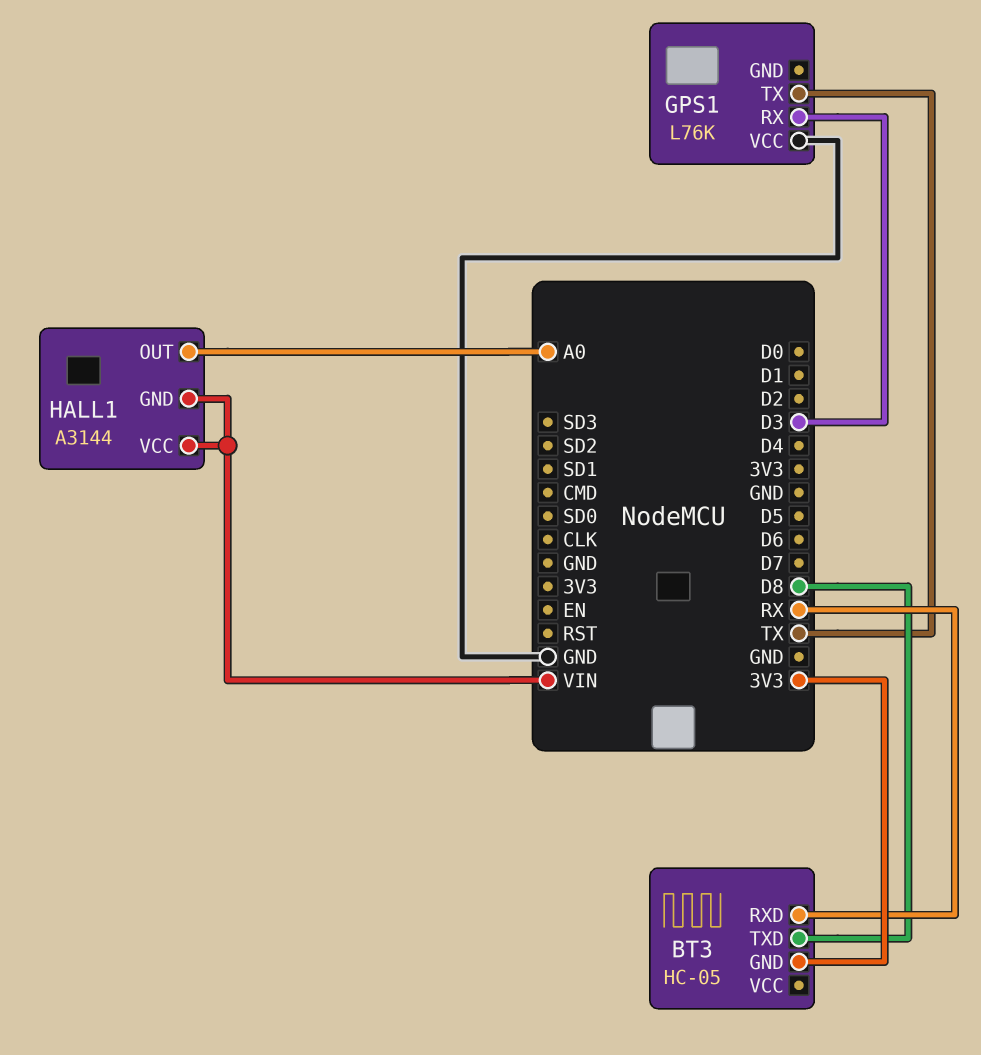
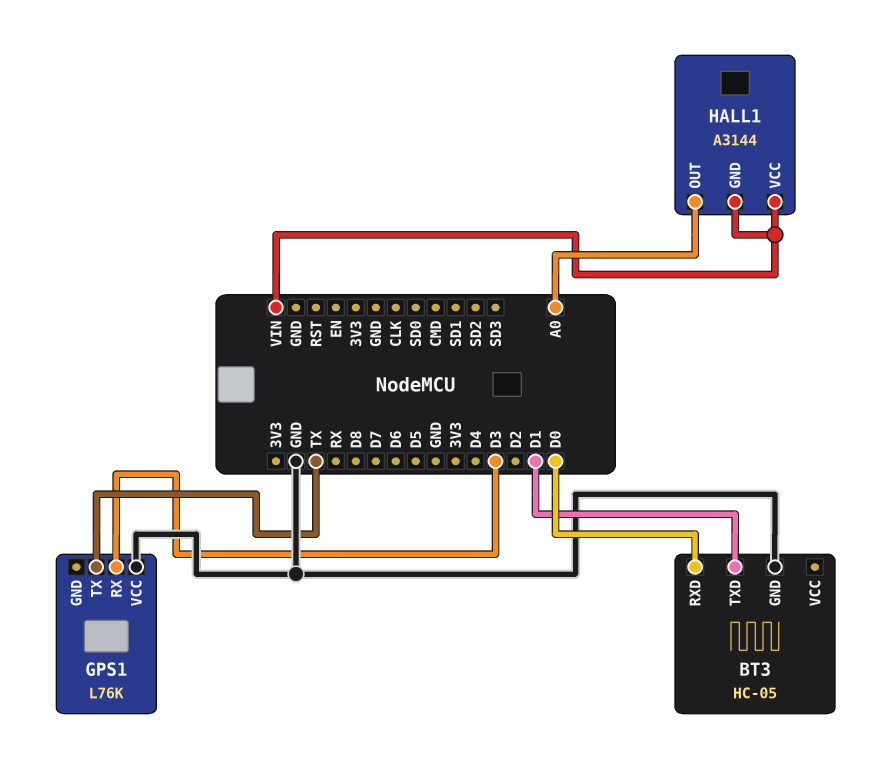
BT3 pin GND: 3V3 -> GND
BT3 pin RXD: RX -> D0
BT3 pin TXD: D8 -> D1

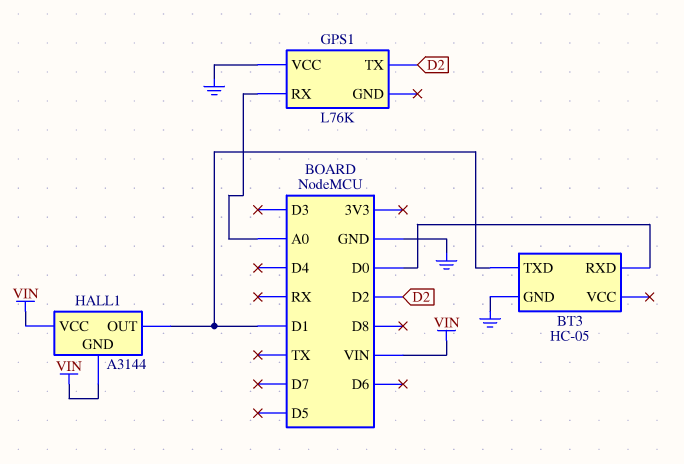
GPS1 pin RX: D3 -> A0
GPS1 pin TX: TX -> D2
HALL1 pin OUT: A0 -> D1

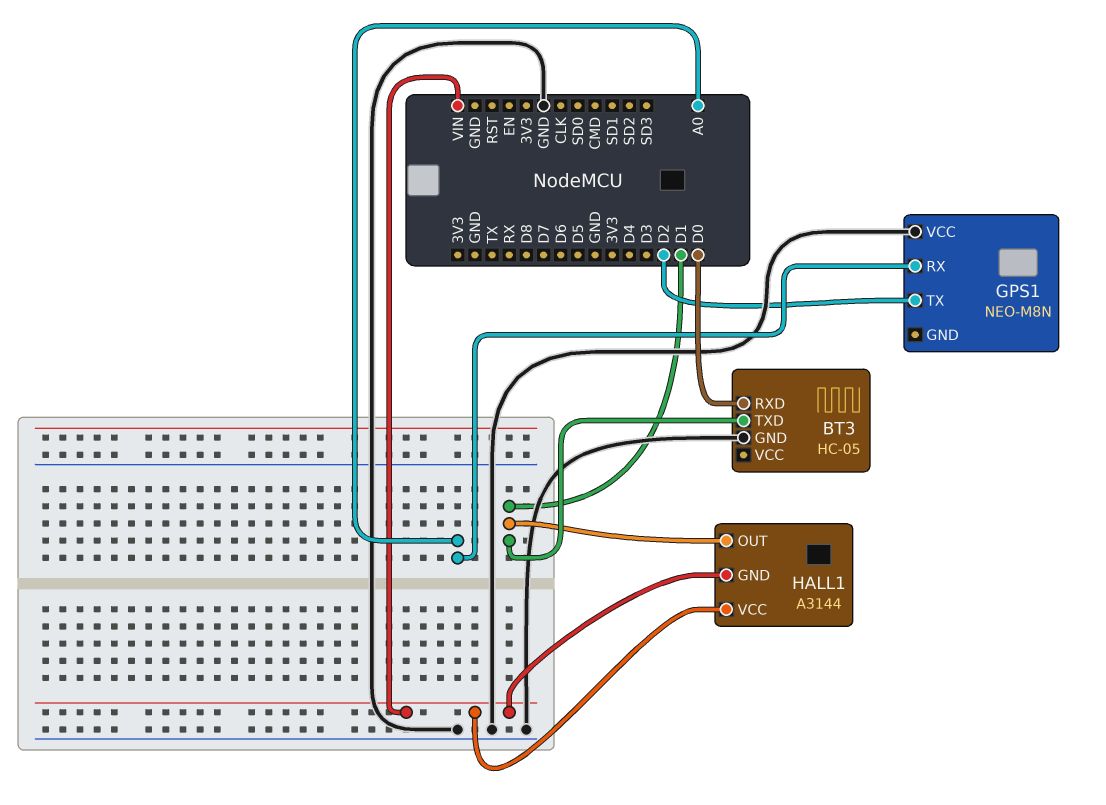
GPS1: L76K -> NEO-M8N

